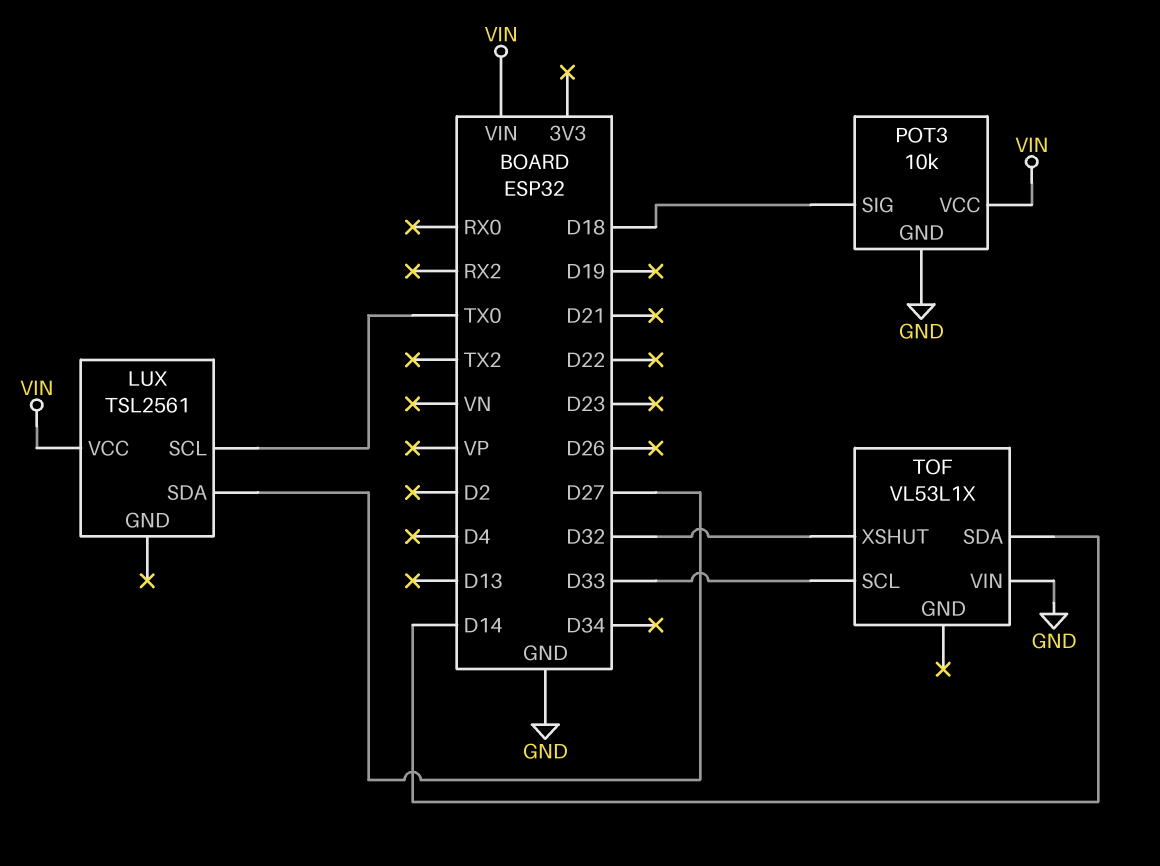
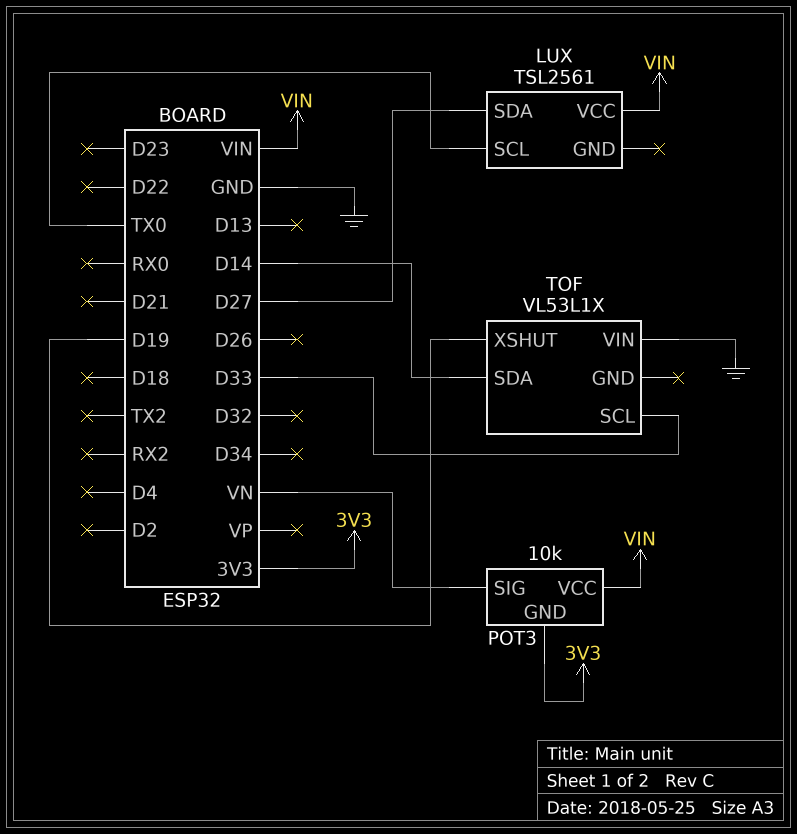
POT3 pin GND: GND -> 3V3
POT3 pin SIG: D18 -> VN
TOF pin XSHUT: D32 -> D19

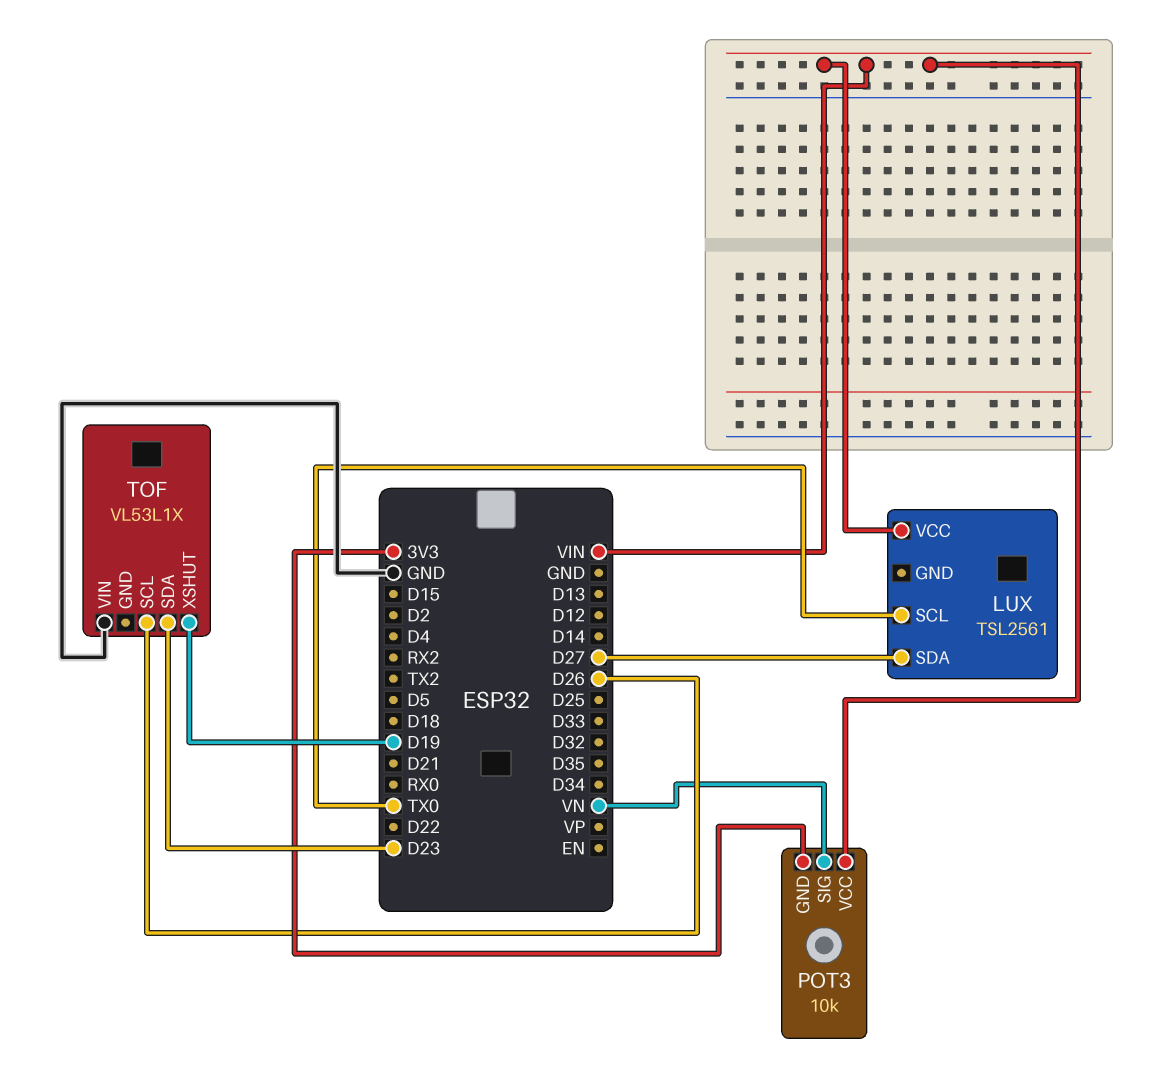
TOF pin SCL: D33 -> D26
TOF pin SDA: D14 -> D23

